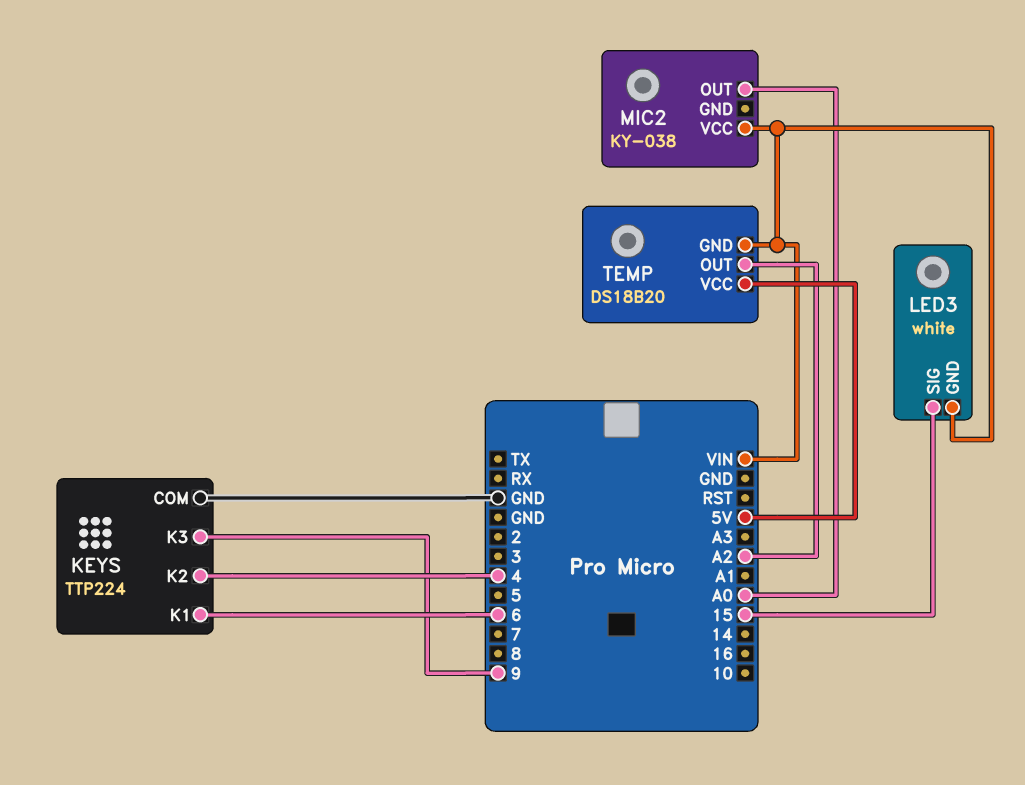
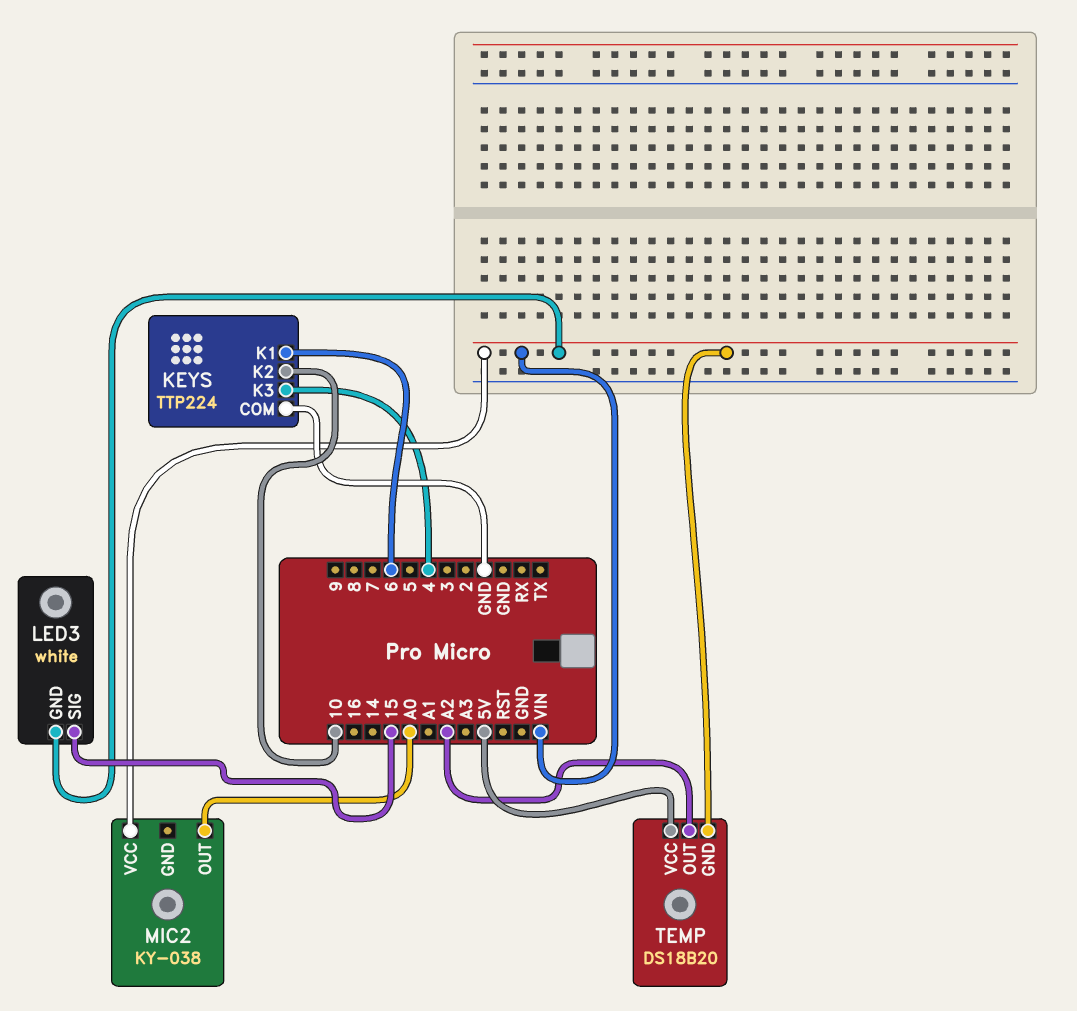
KEYS pin K2: 4 -> 10
KEYS pin K3: 9 -> 4

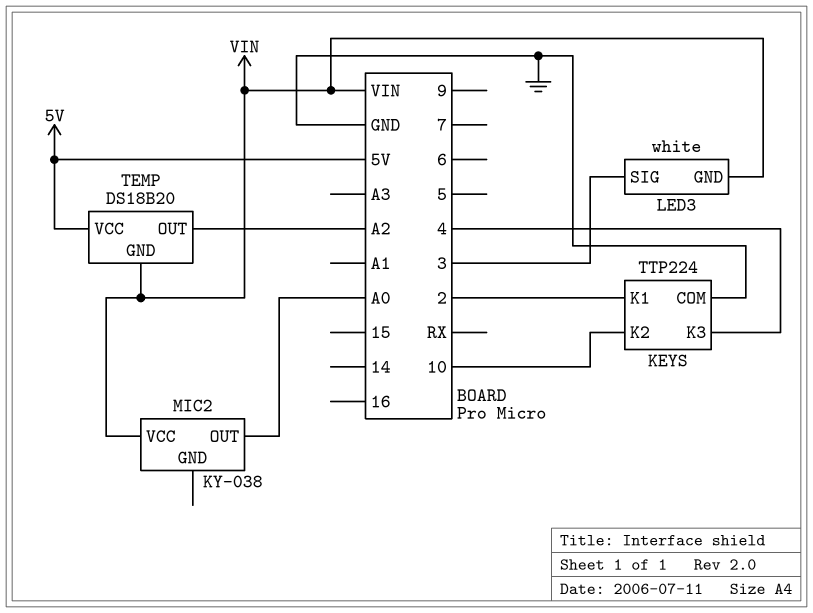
KEYS pin K1: 6 -> 2
LED3 pin SIG: 15 -> 3

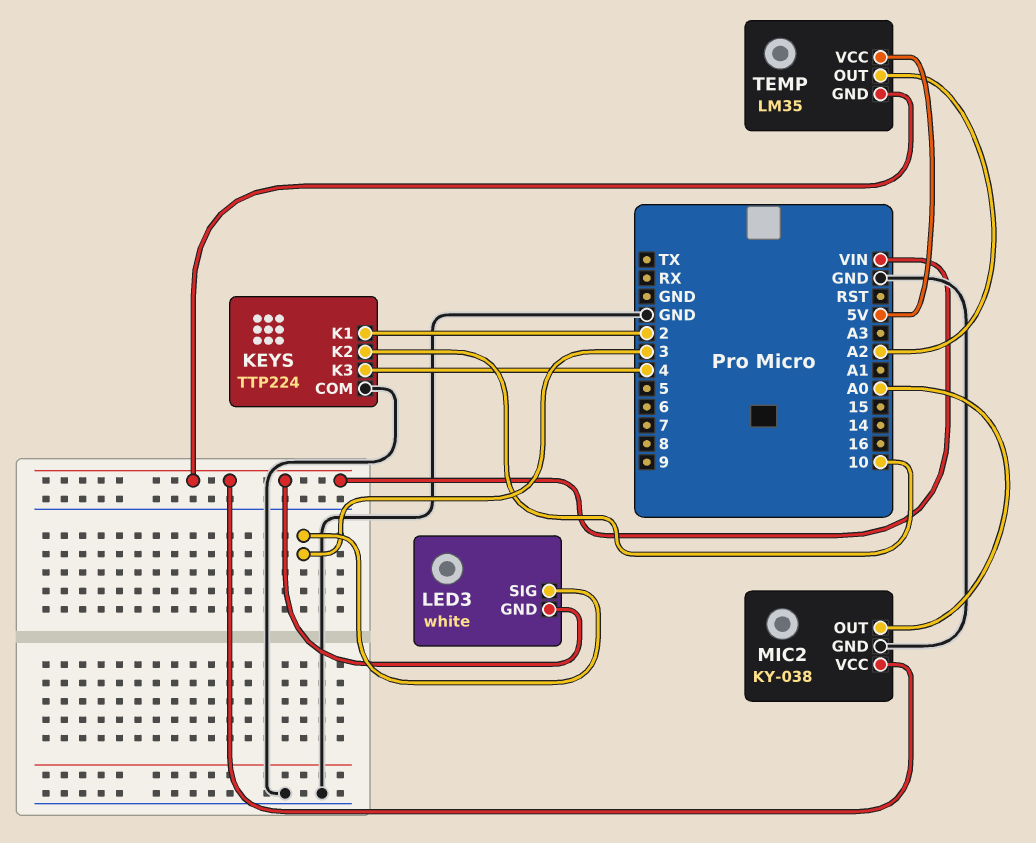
MIC2 pin GND: none -> GND
TEMP: DS18B20 -> LM35

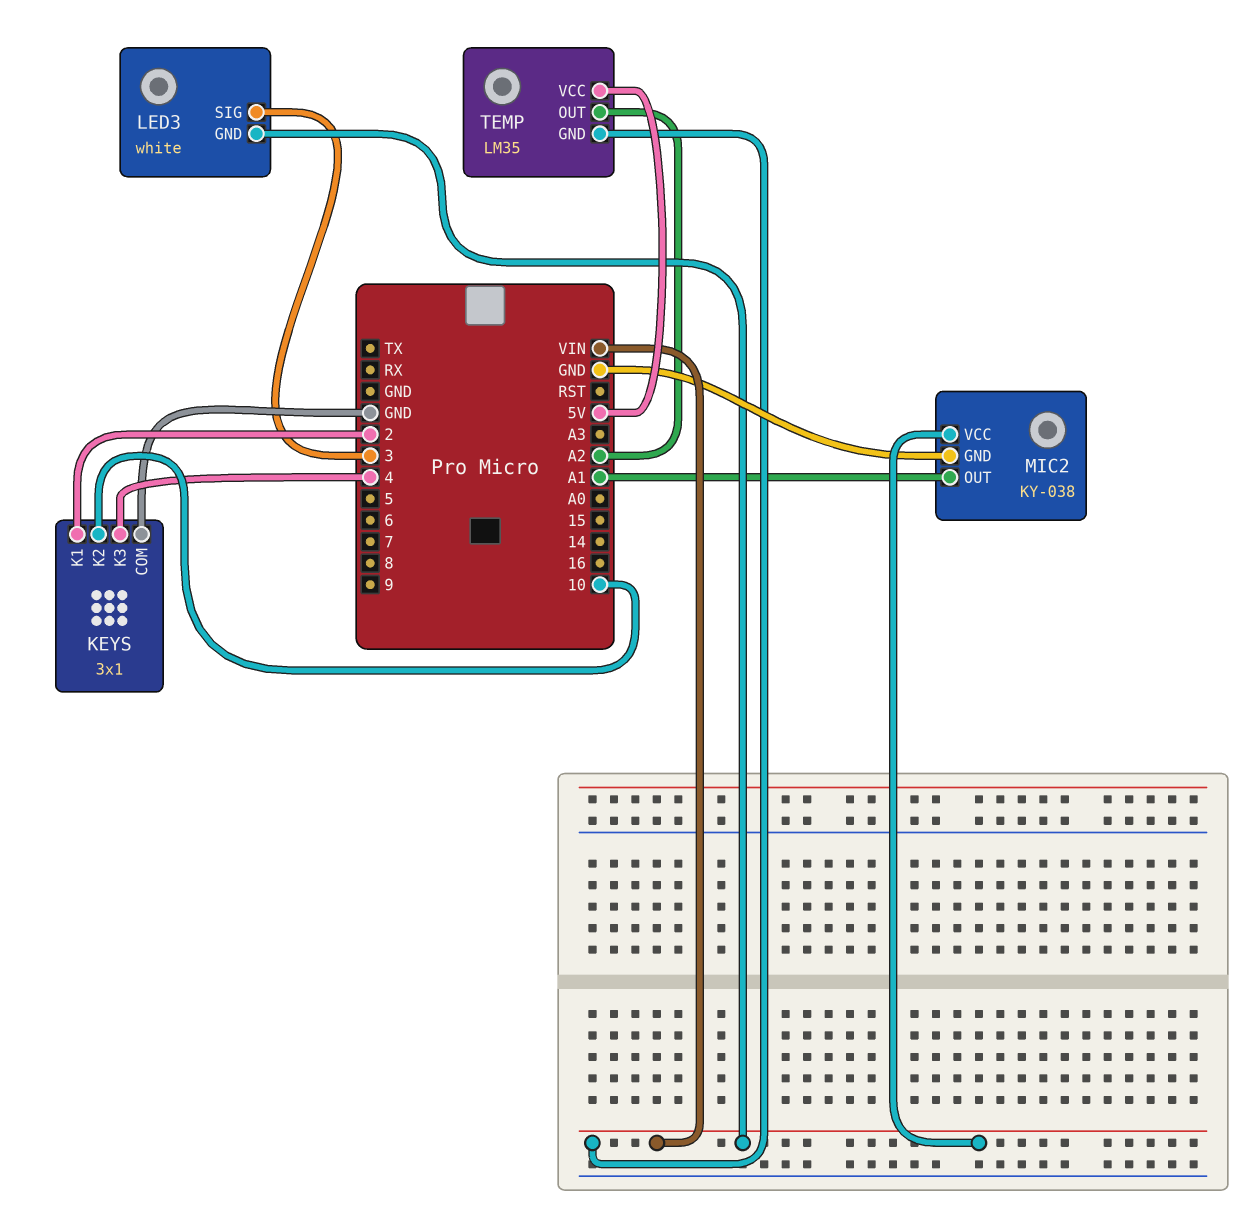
KEYS: TTP224 -> 3x1
MIC2 pin OUT: A0 -> A1

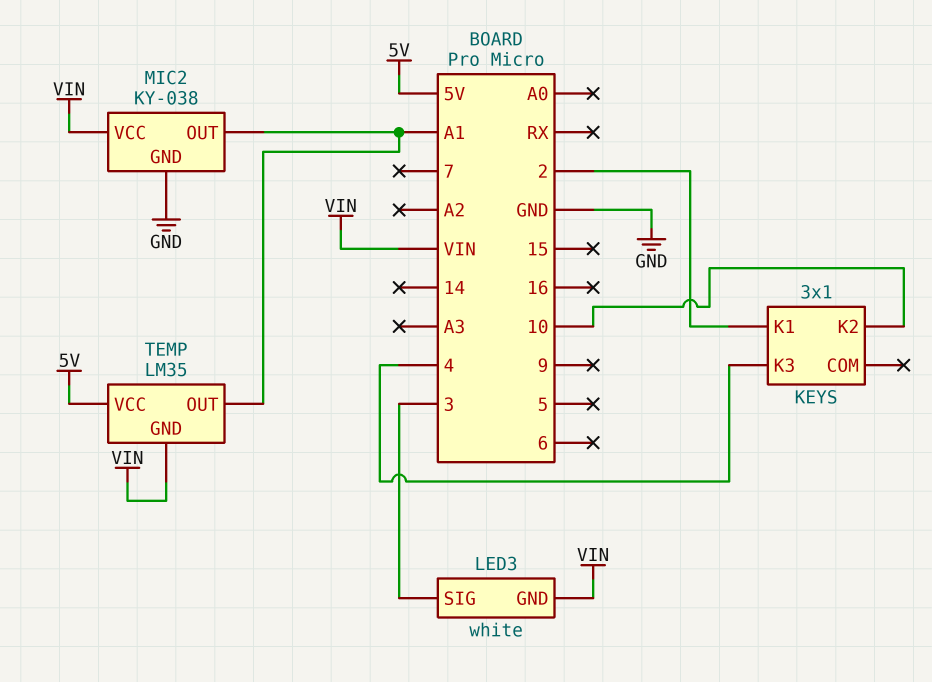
KEYS pin COM: GND -> none
TEMP pin OUT: A2 -> A1

